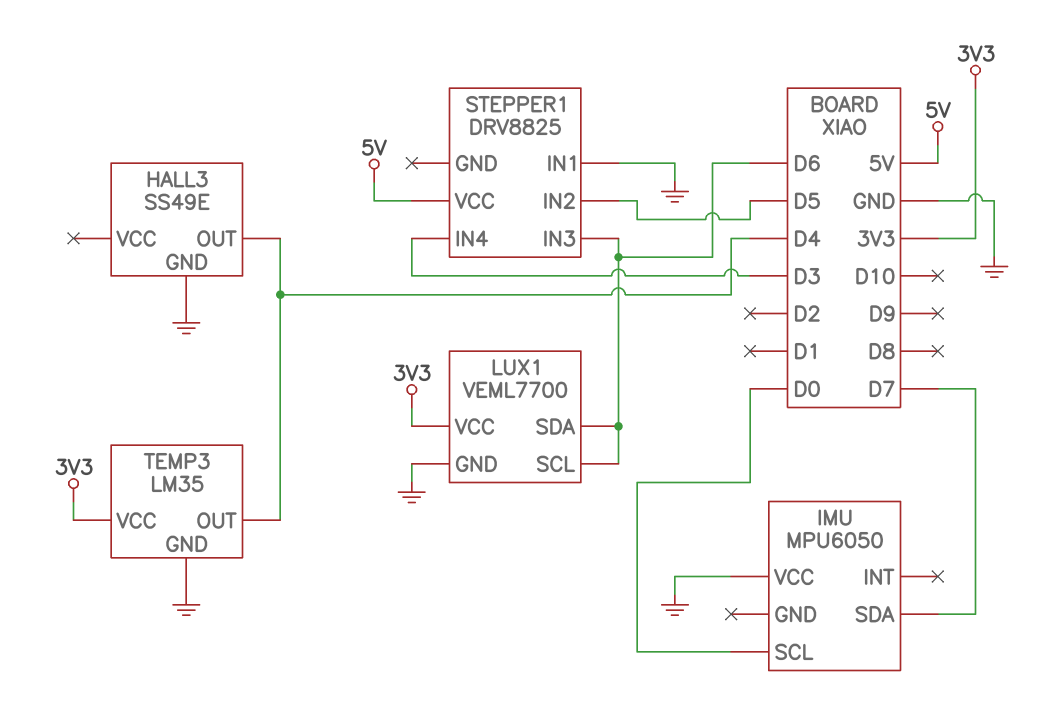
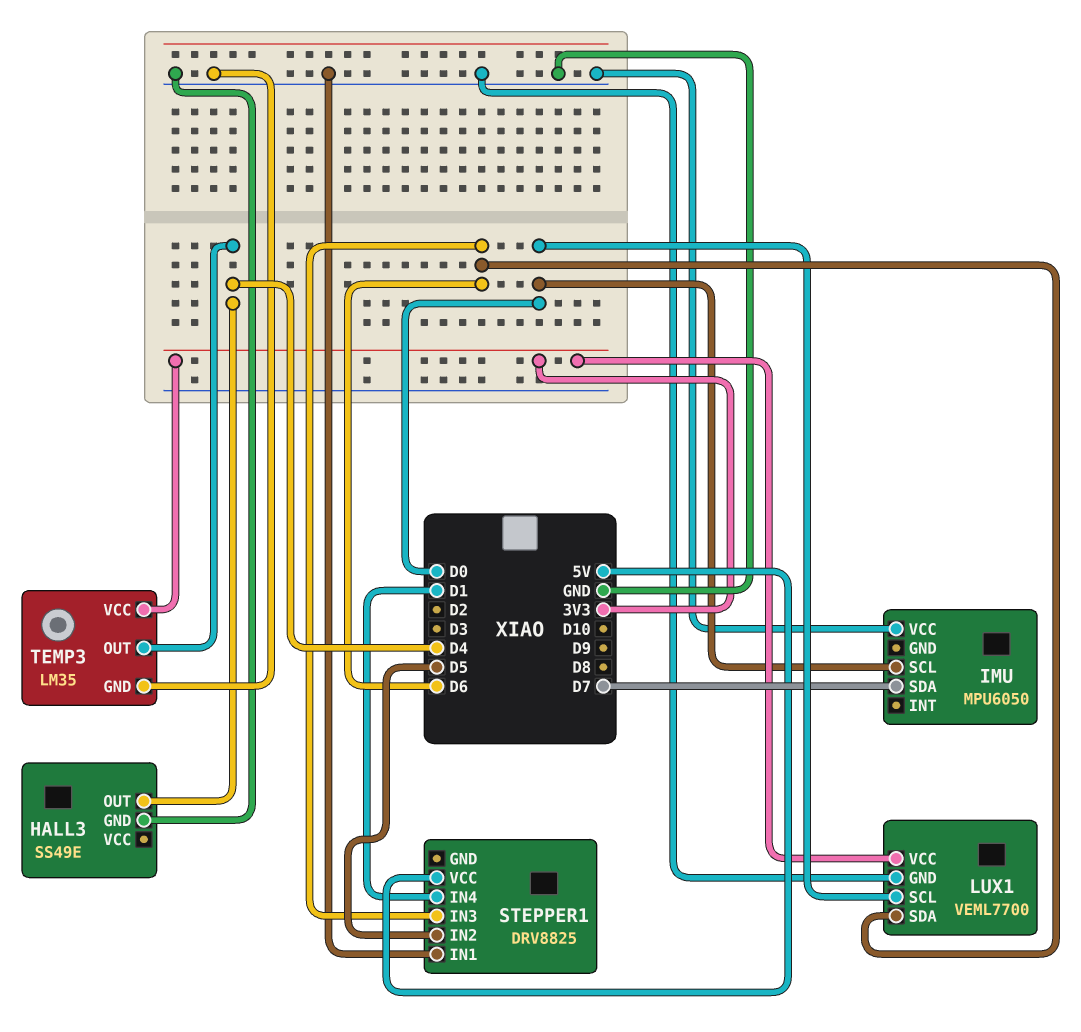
LUX1 pin SCL: D6 -> D0
STEPPER1 pin IN4: D3 -> D1

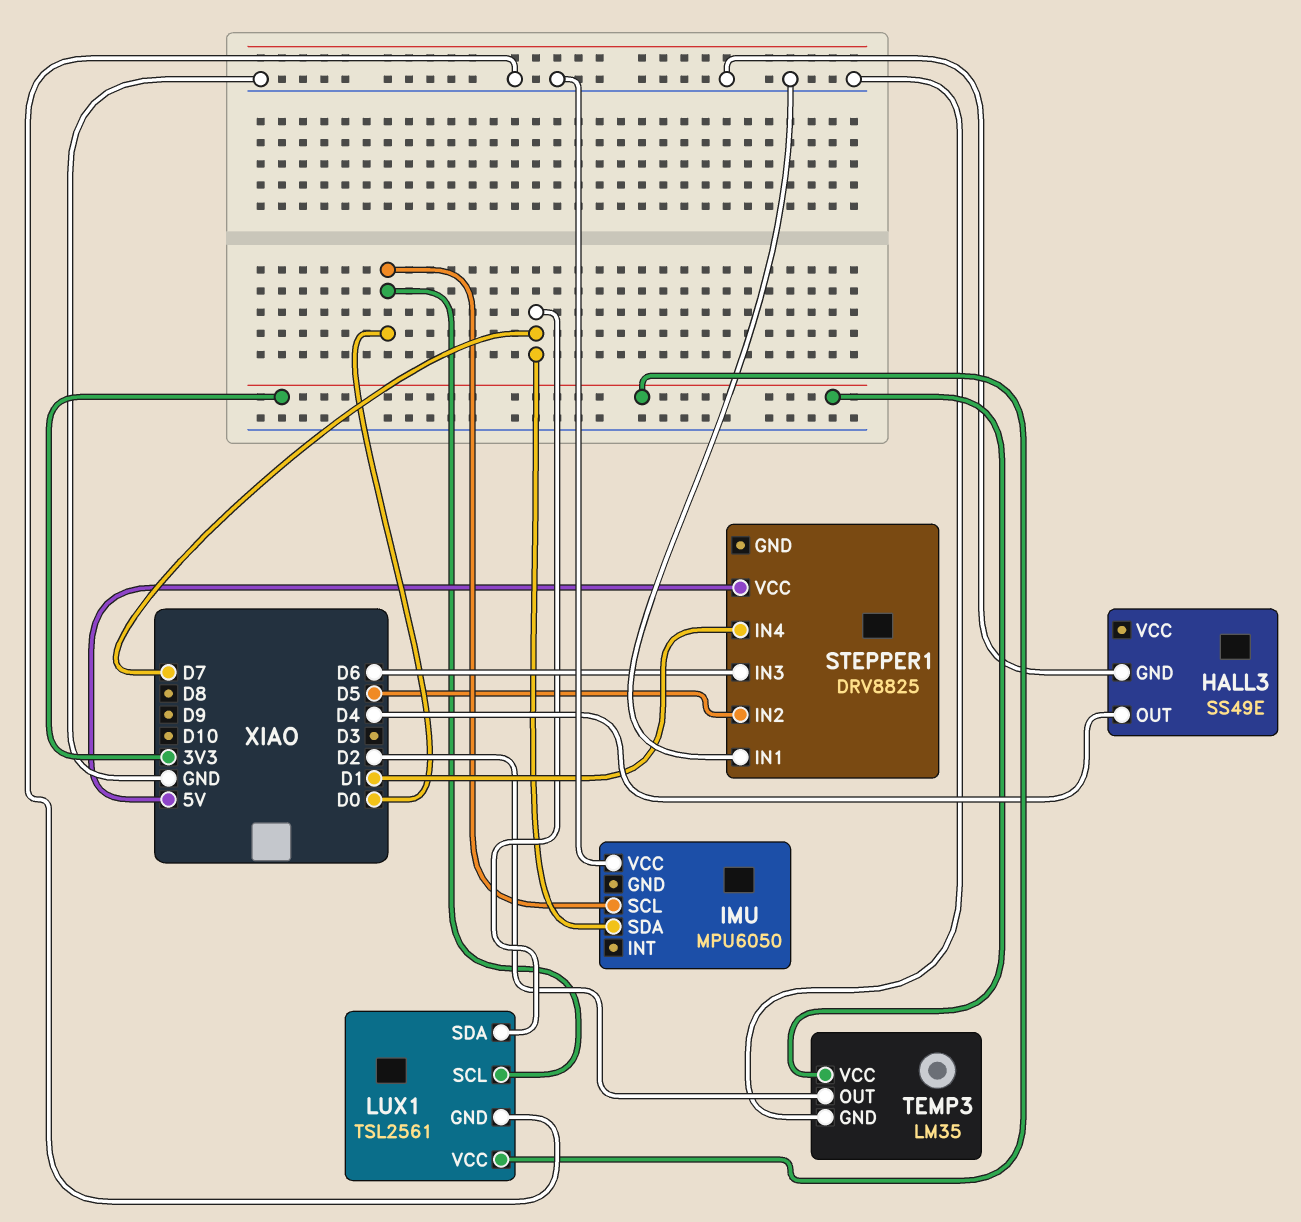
LUX1: VEML7700 -> TSL2561
LUX1 pin SDA: D6 -> D7
TEMP3 pin OUT: D4 -> D2

